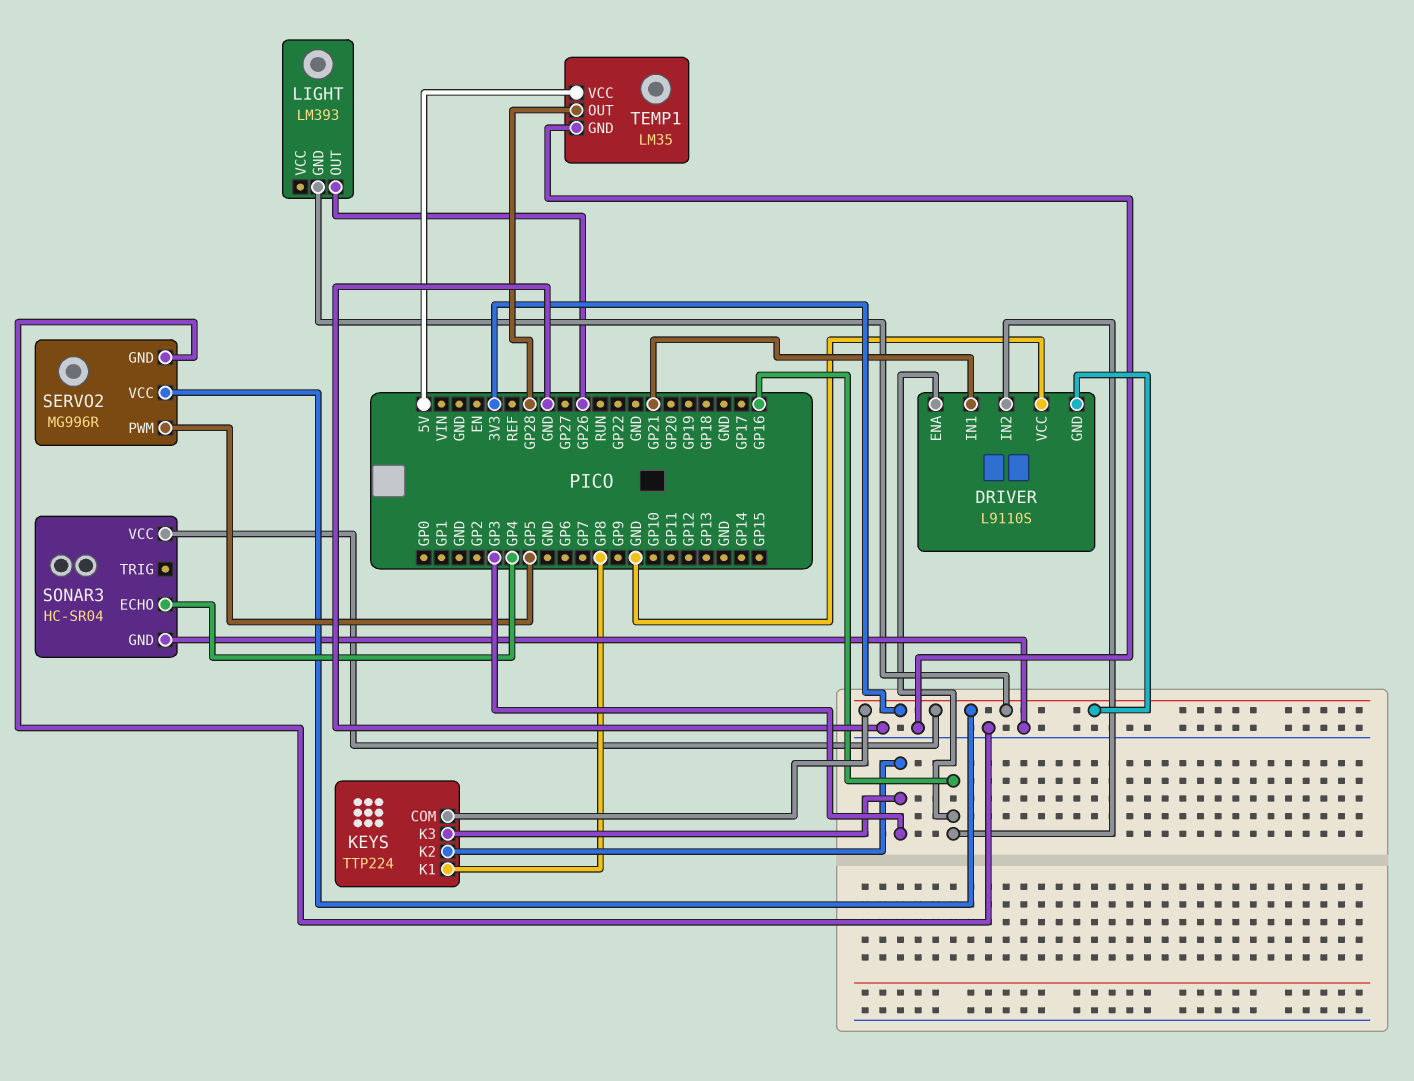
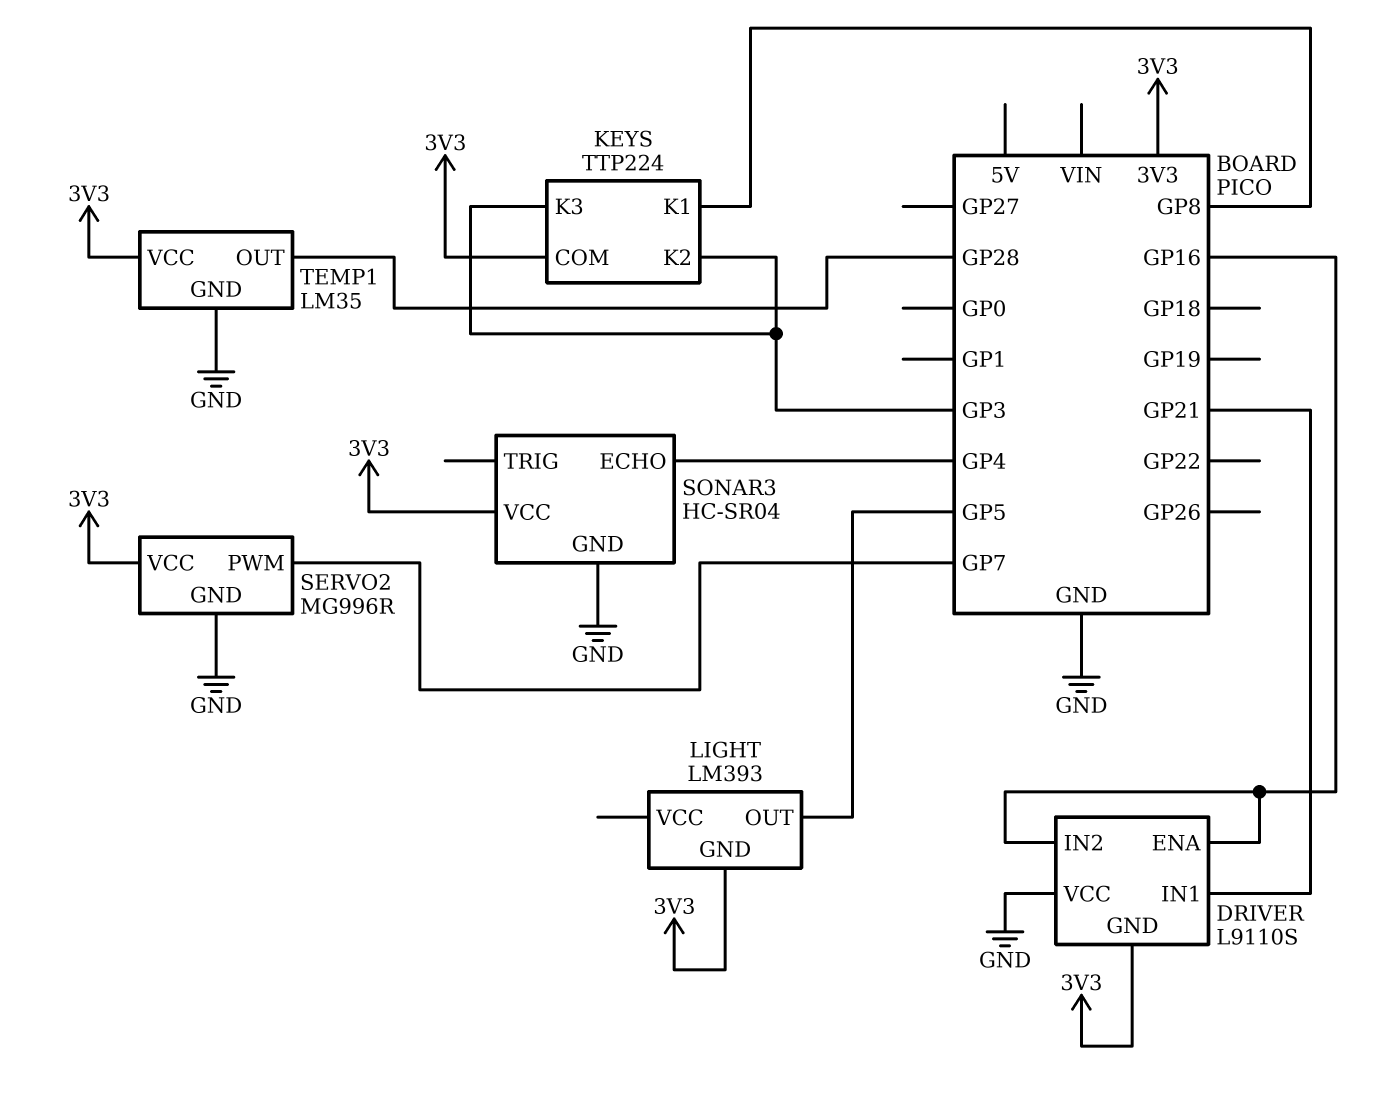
LIGHT pin OUT: GP26 -> GP5
SERVO2 pin PWM: GP5 -> GP7
TEMP1 pin VCC: 5V -> 3V3

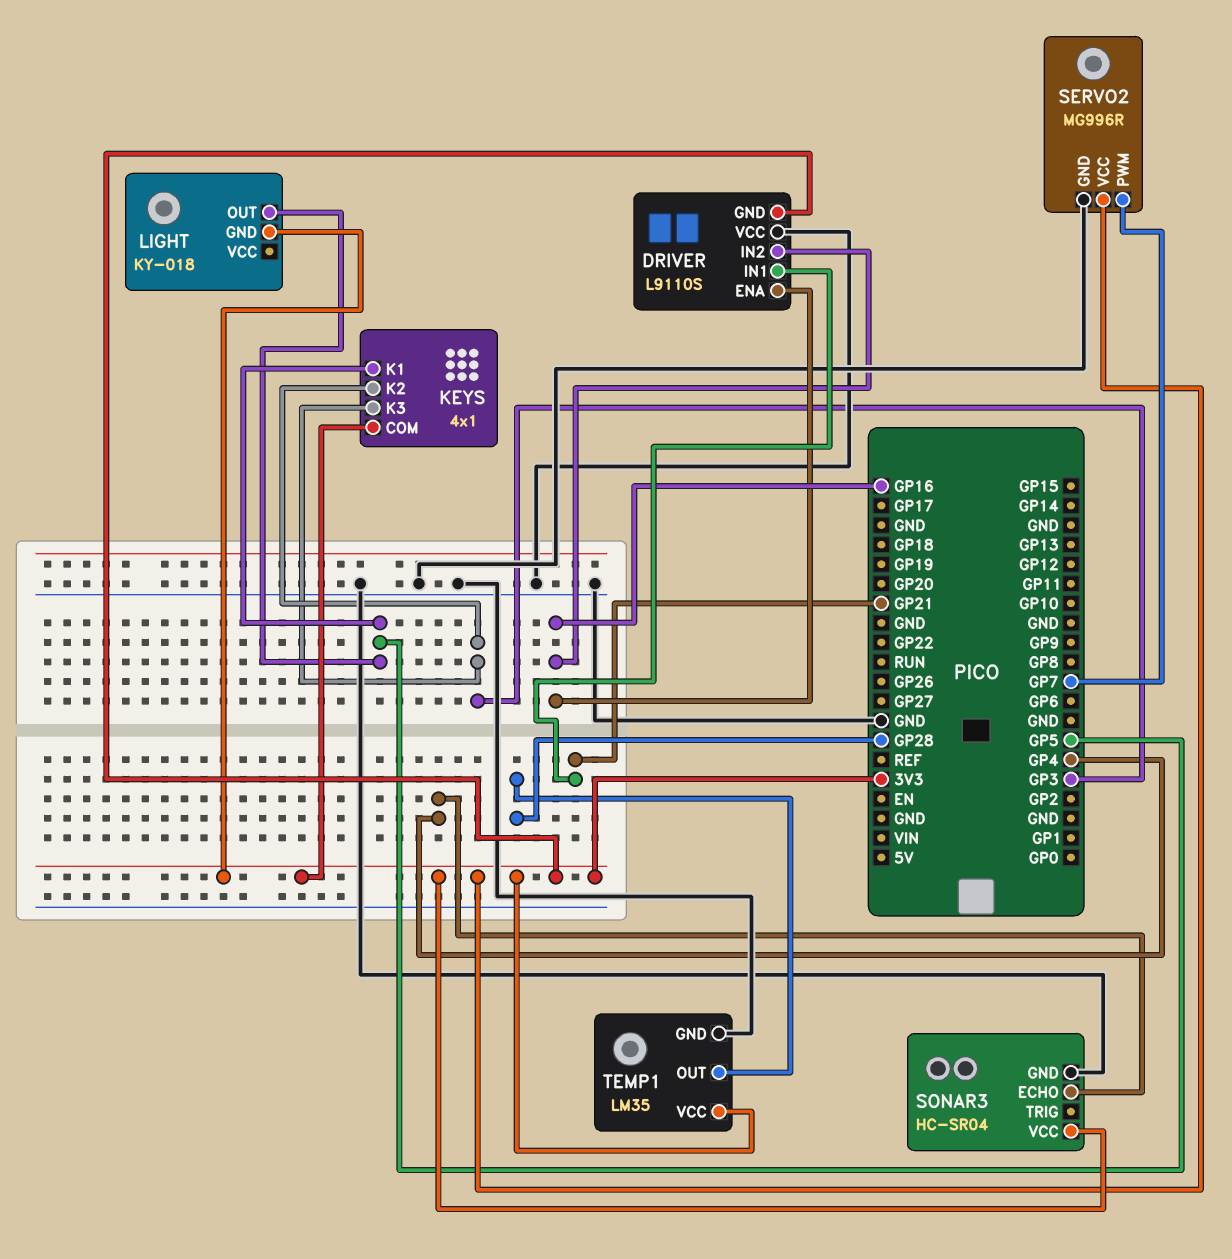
KEYS: TTP224 -> 4x1
KEYS pin K1: GP8 -> GP5
LIGHT: LM393 -> KY-018

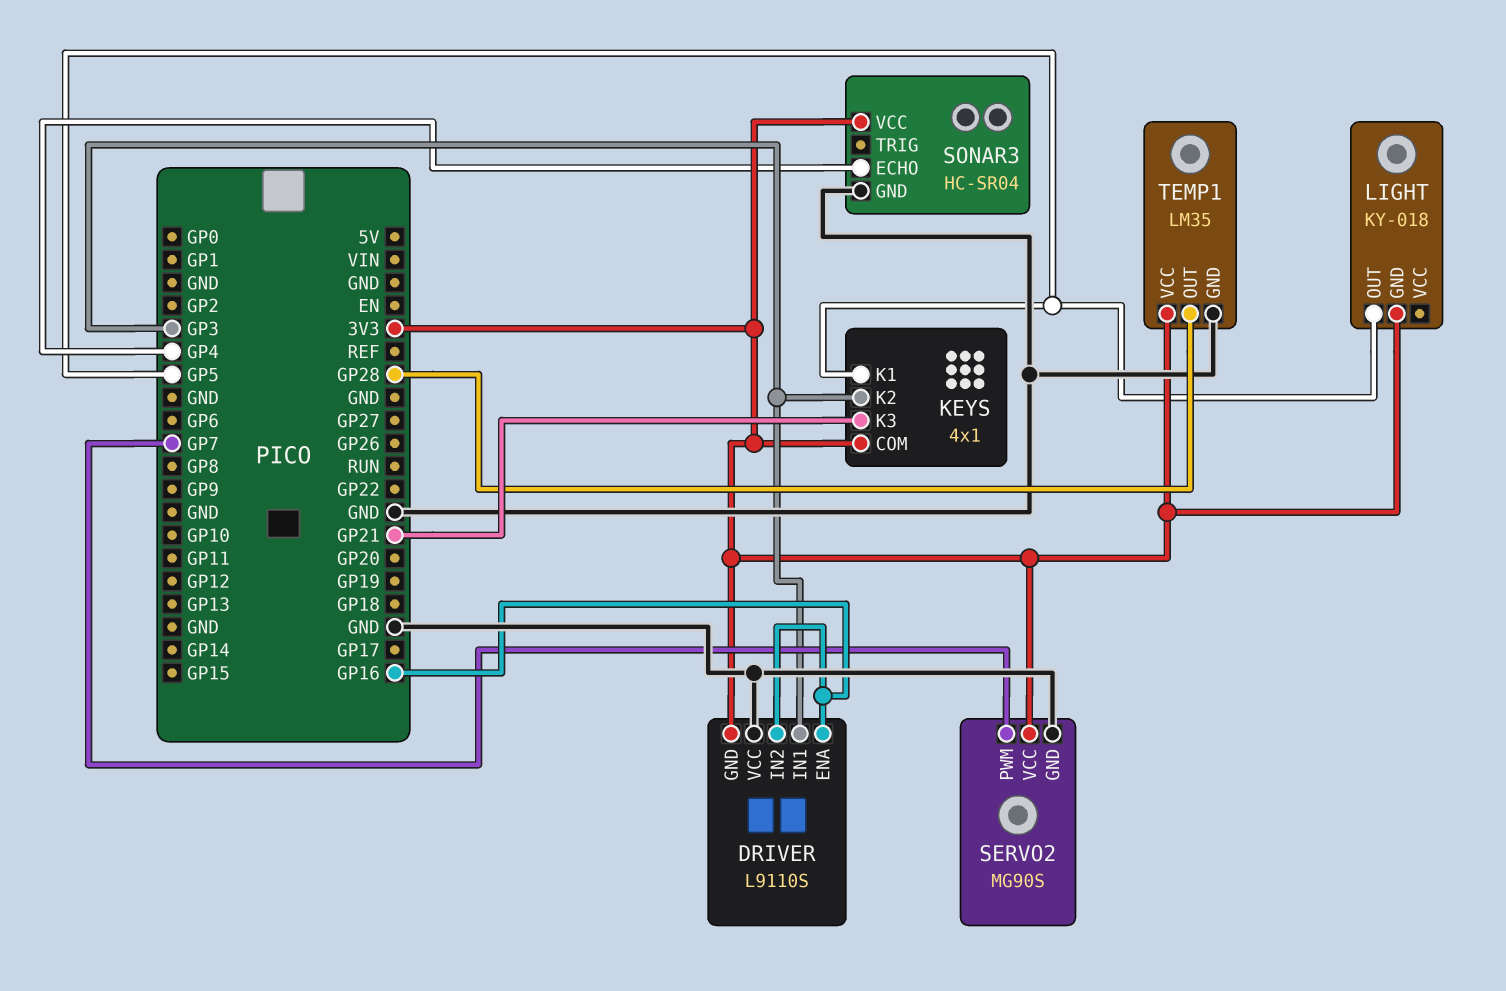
DRIVER pin IN1: GP21 -> GP3
KEYS pin K3: GP3 -> GP21
SERVO2: MG996R -> MG90S

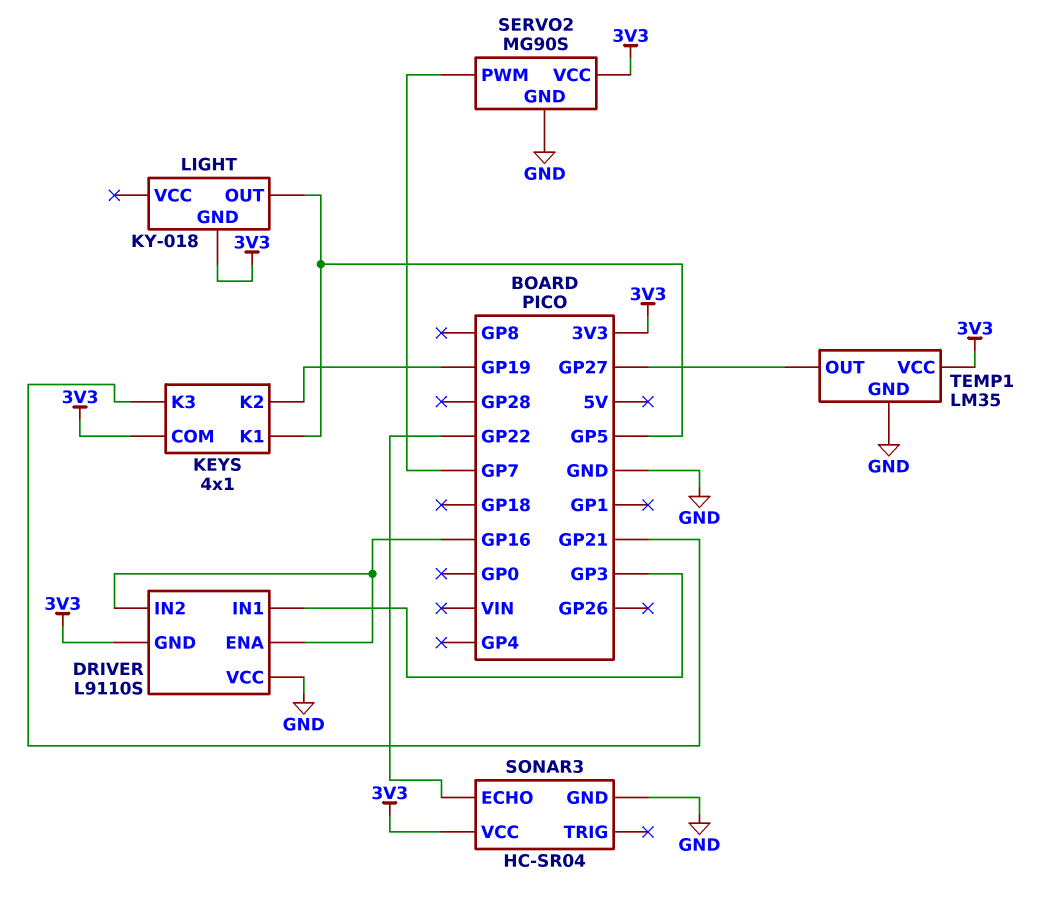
KEYS pin K2: GP3 -> GP19
SONAR3 pin ECHO: GP4 -> GP22
TEMP1 pin OUT: GP28 -> GP27

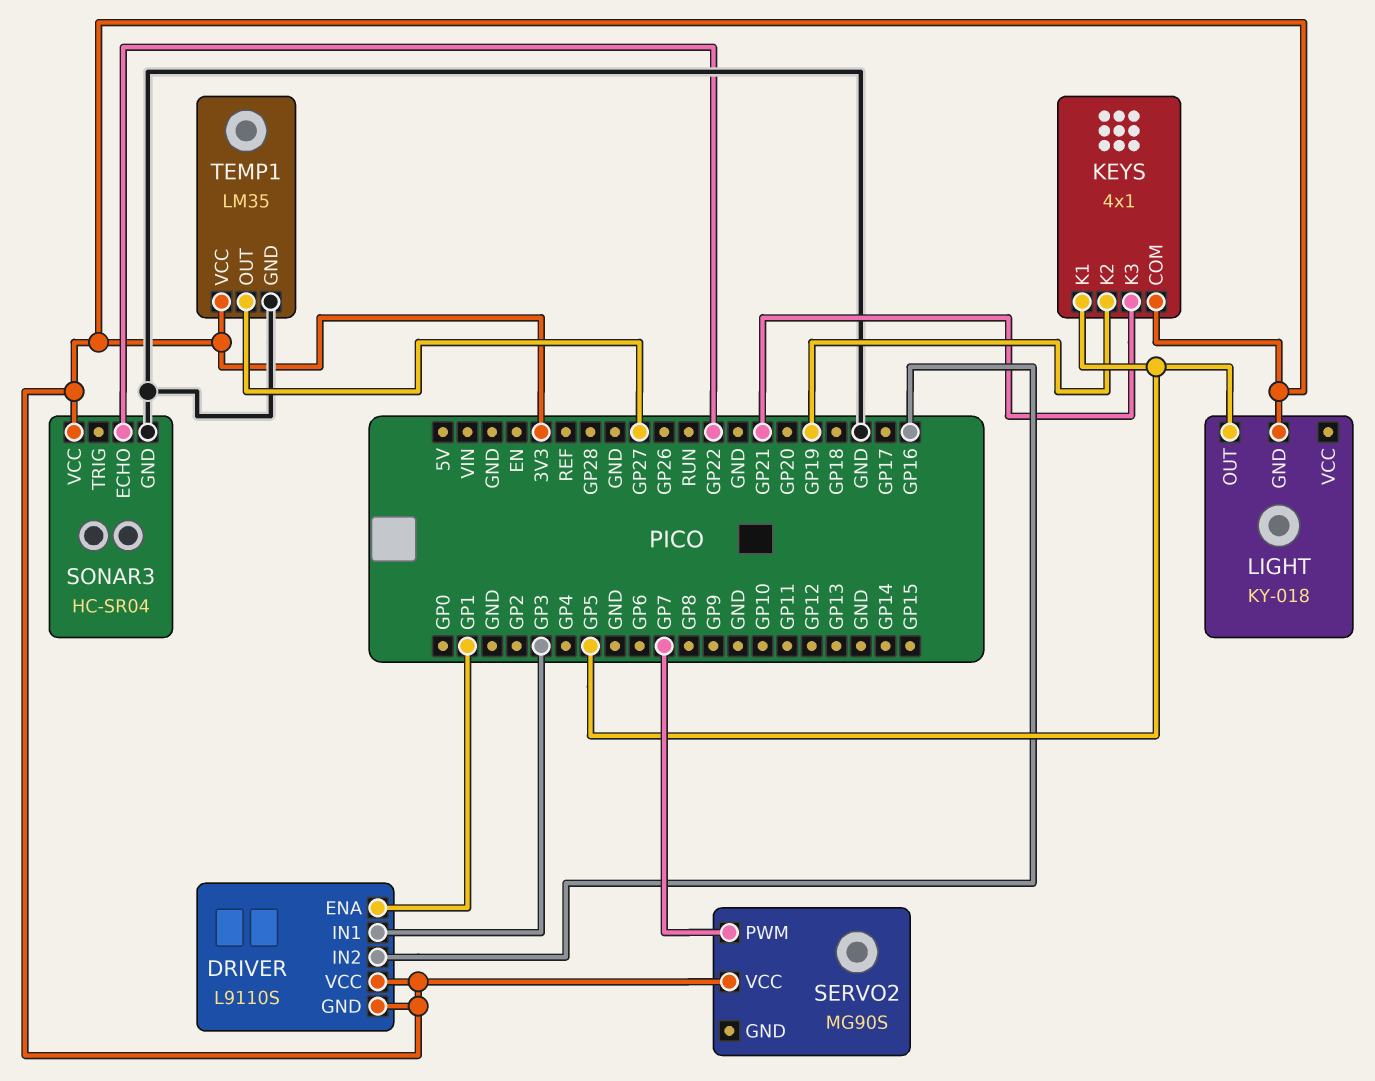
DRIVER pin ENA: GP16 -> GP1
DRIVER pin VCC: GND -> 3V3
SERVO2 pin GND: GND -> none

